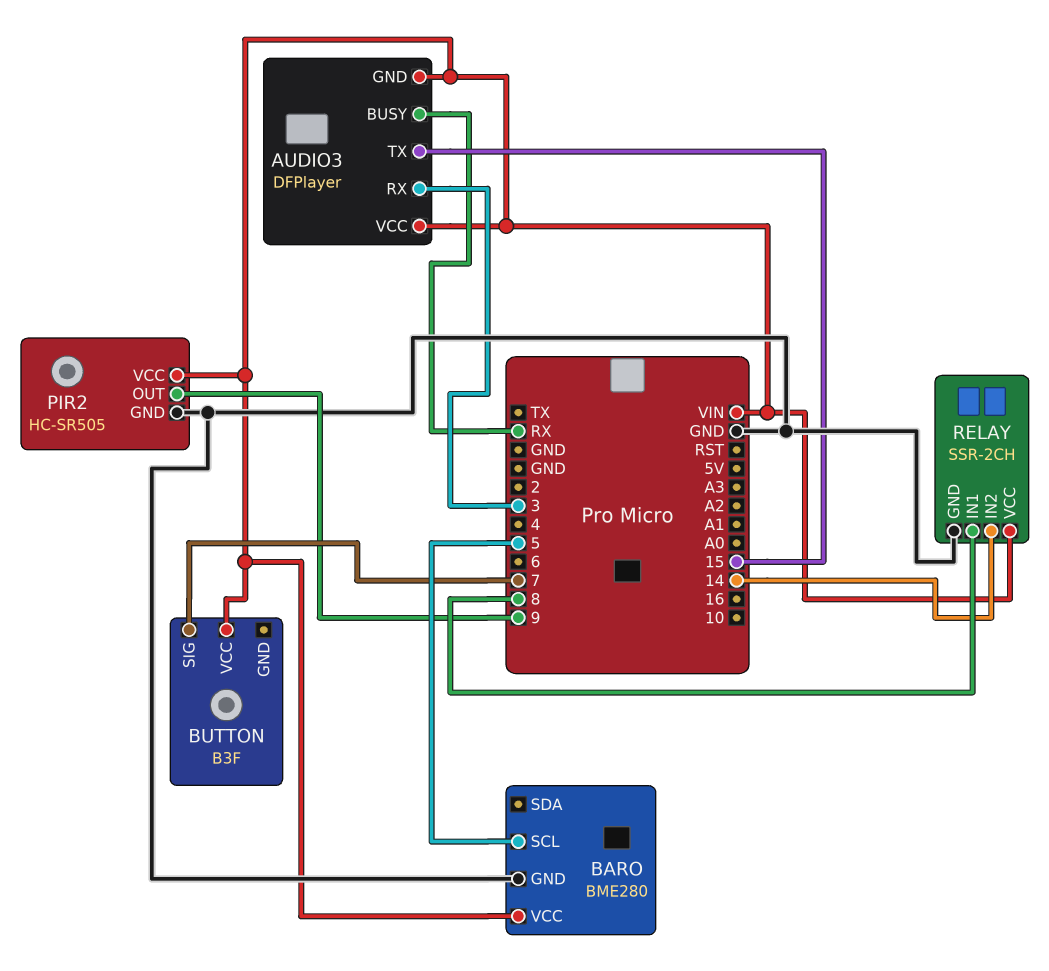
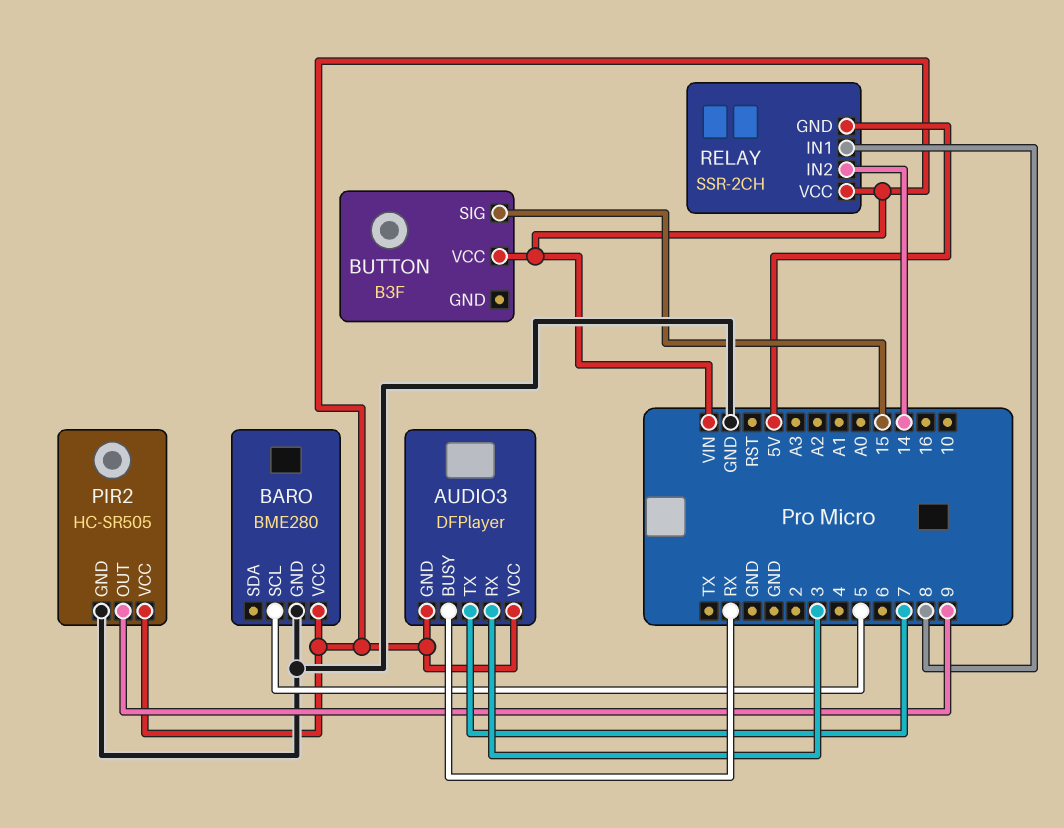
AUDIO3 pin TX: 15 -> 7
BUTTON pin SIG: 7 -> 15
RELAY pin GND: GND -> 5V

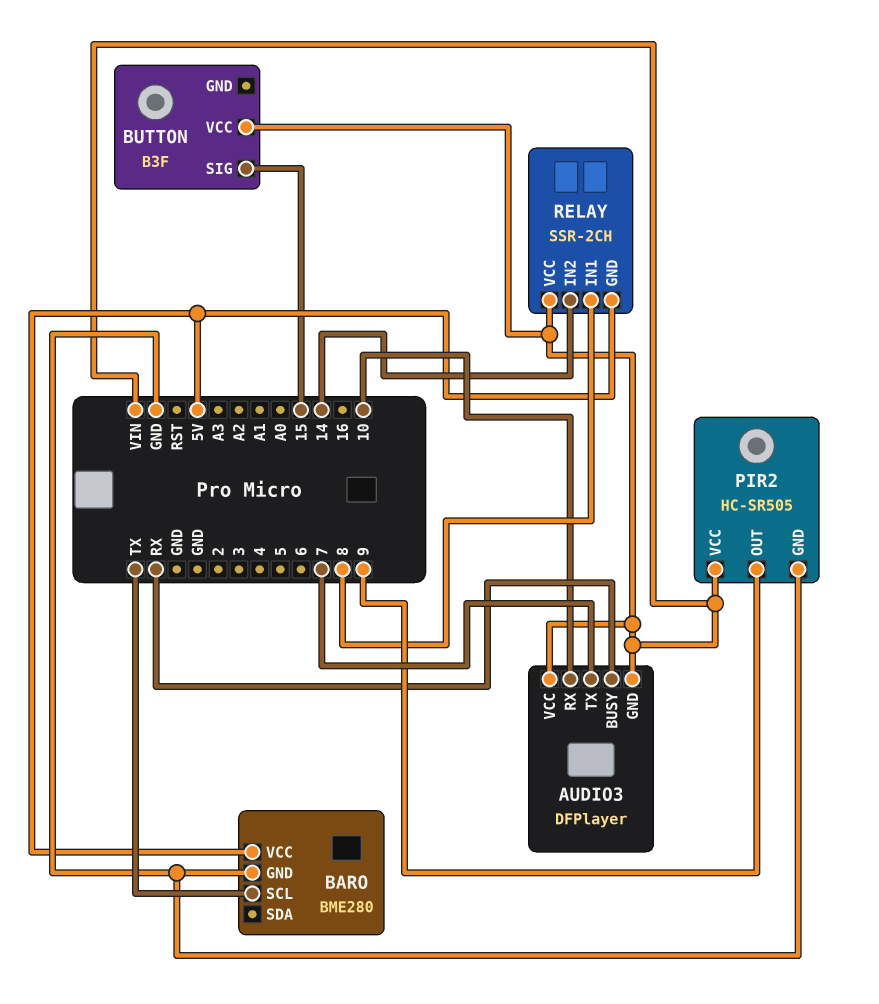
AUDIO3 pin RX: 3 -> 10
BARO pin SCL: 5 -> TX
BARO pin VCC: VIN -> 5V

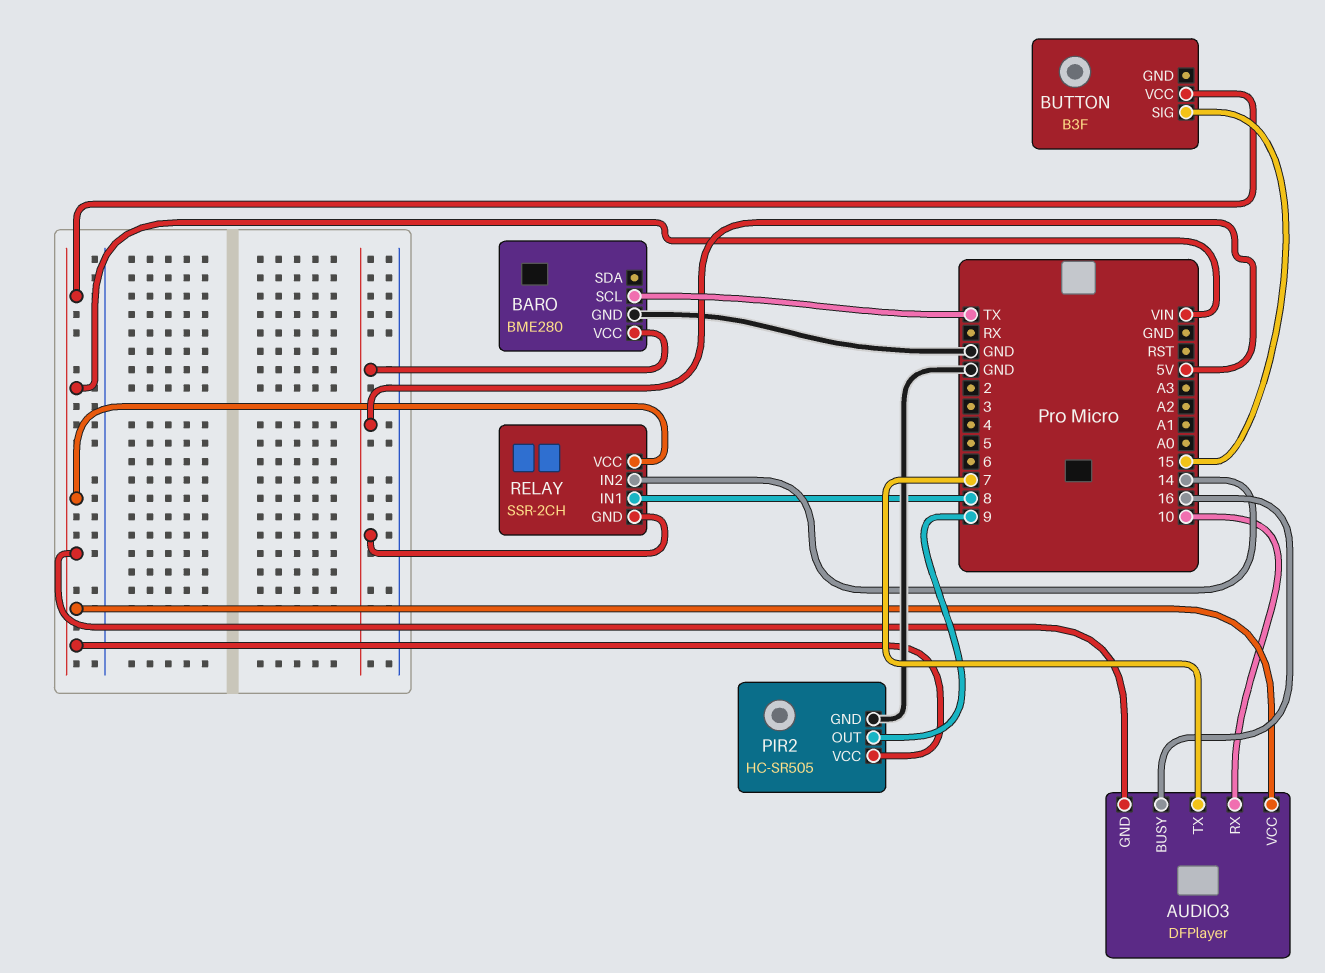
AUDIO3 pin BUSY: RX -> 16

